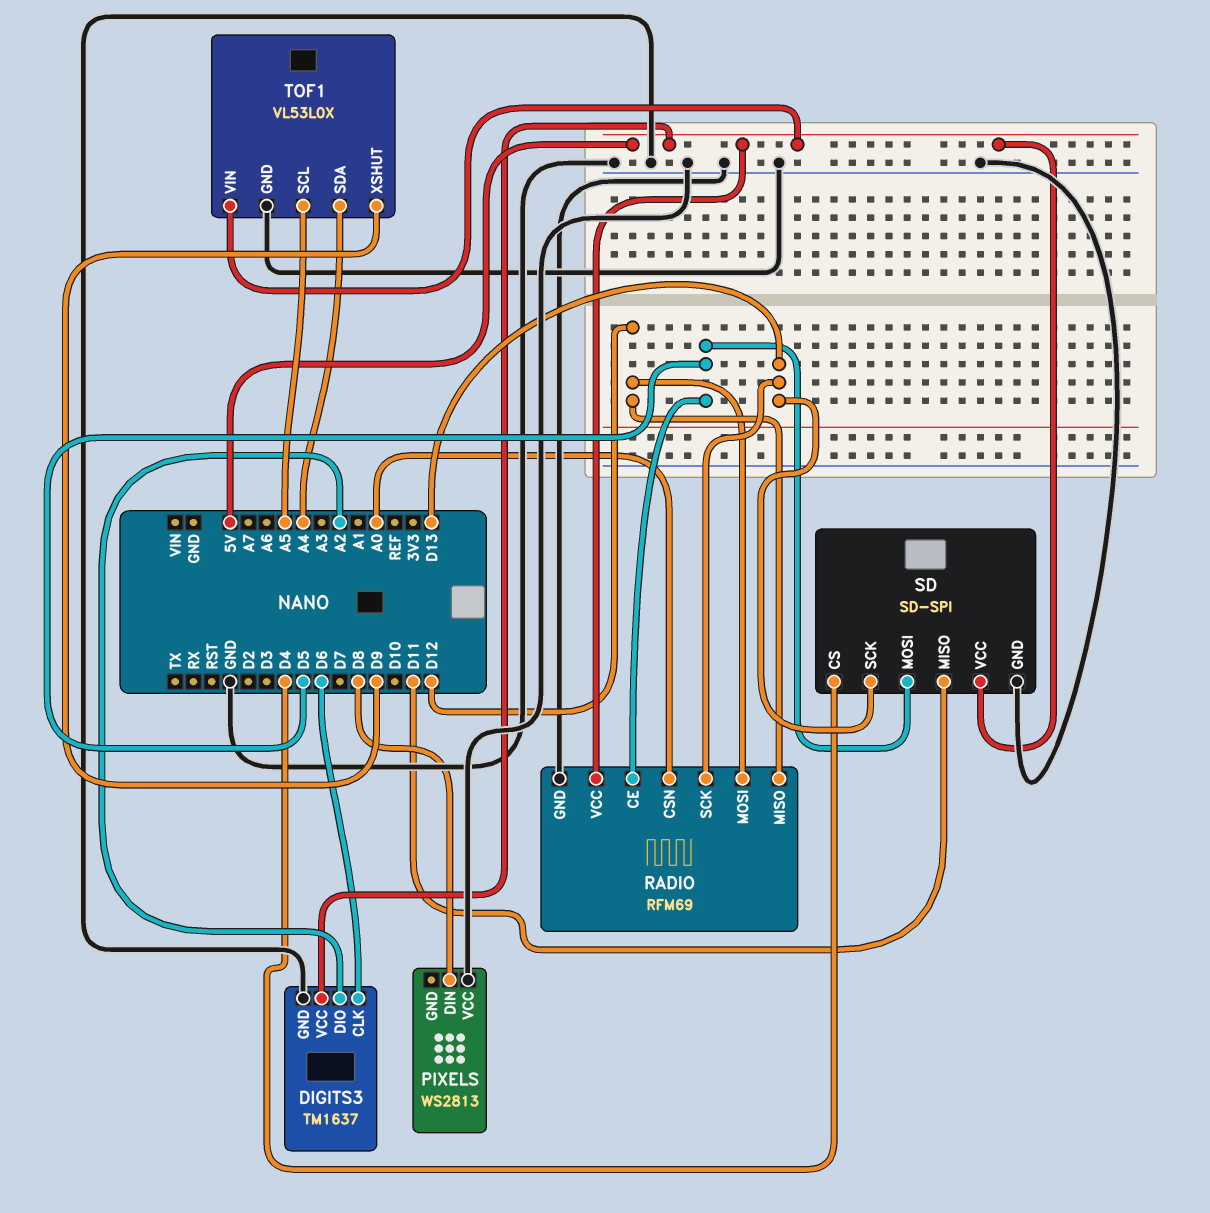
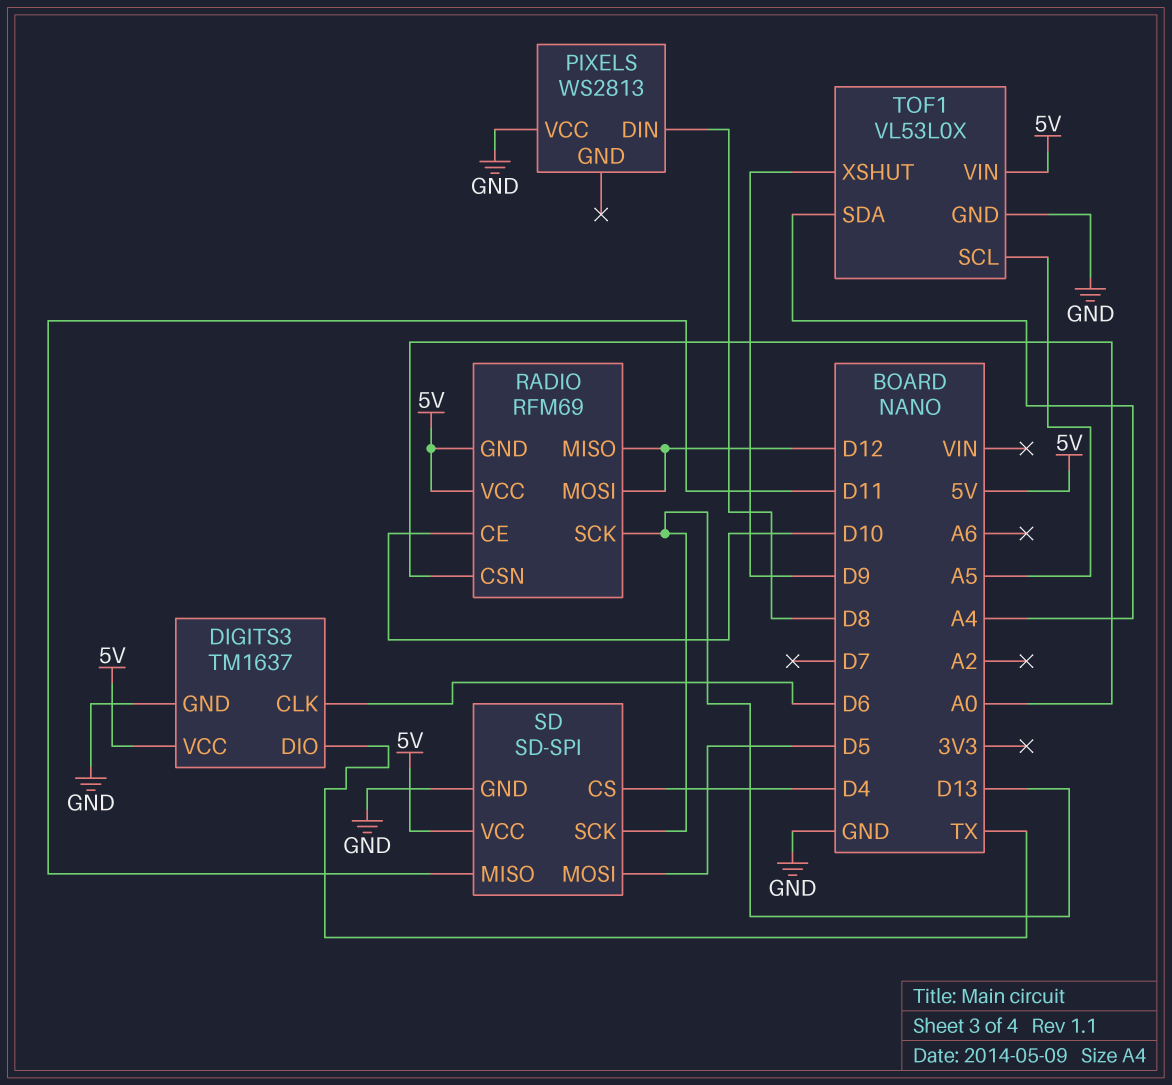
DIGITS3 pin DIO: A2 -> TX
RADIO pin CE: D5 -> D10
RADIO pin GND: GND -> 5V

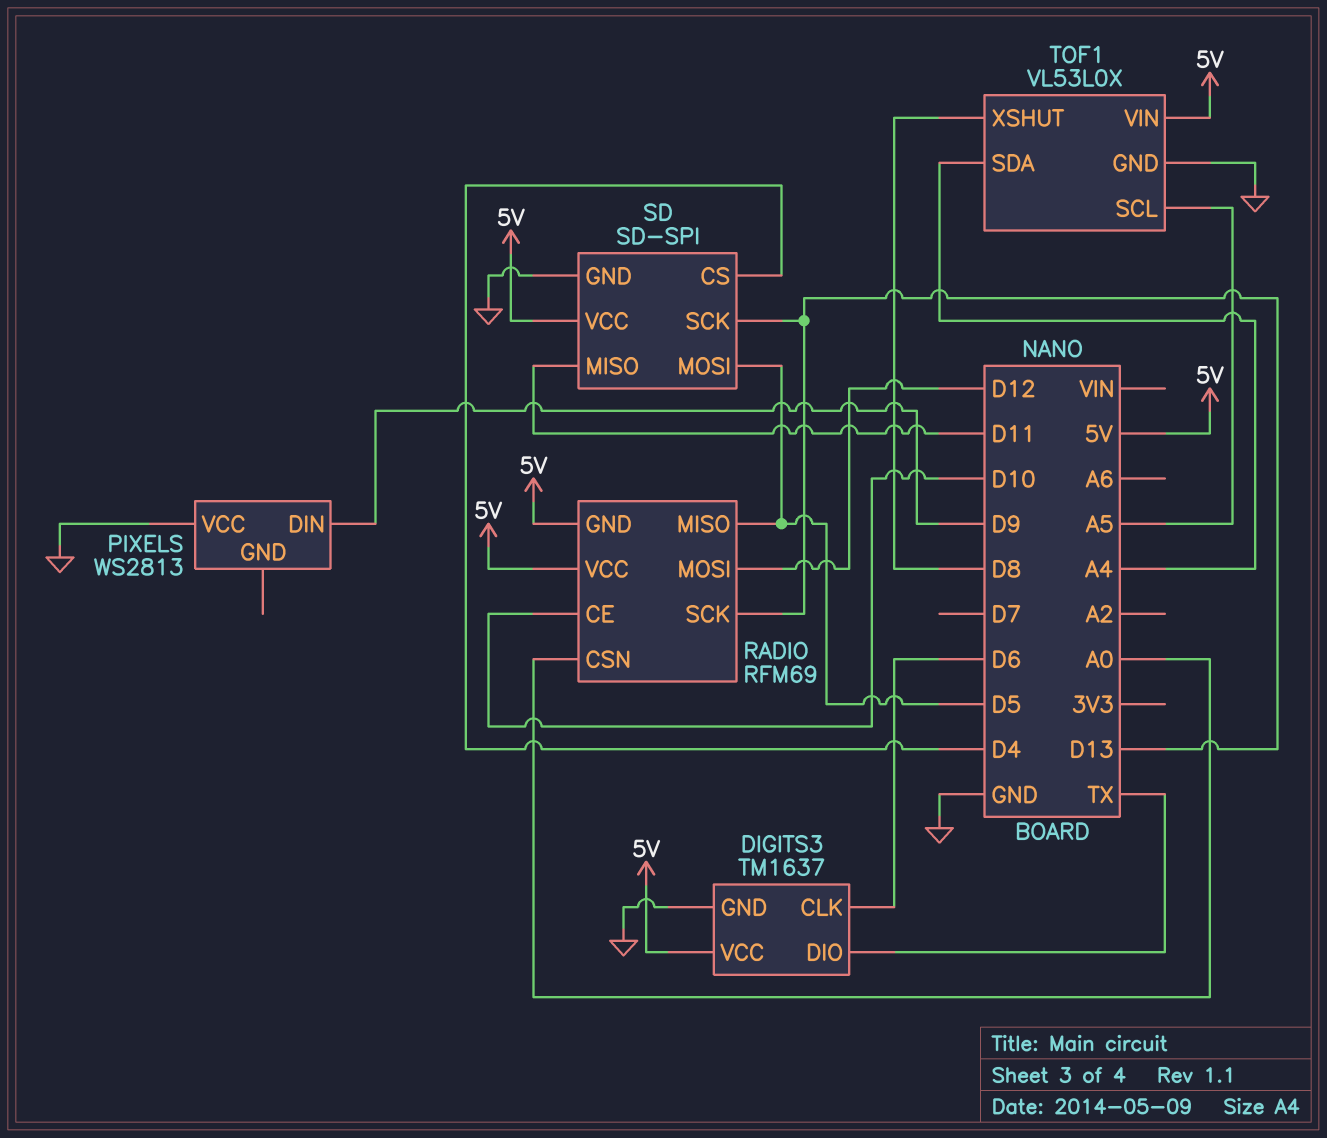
PIXELS pin DIN: D8 -> D9
RADIO pin MISO: D12 -> D5
TOF1 pin XSHUT: D9 -> D8

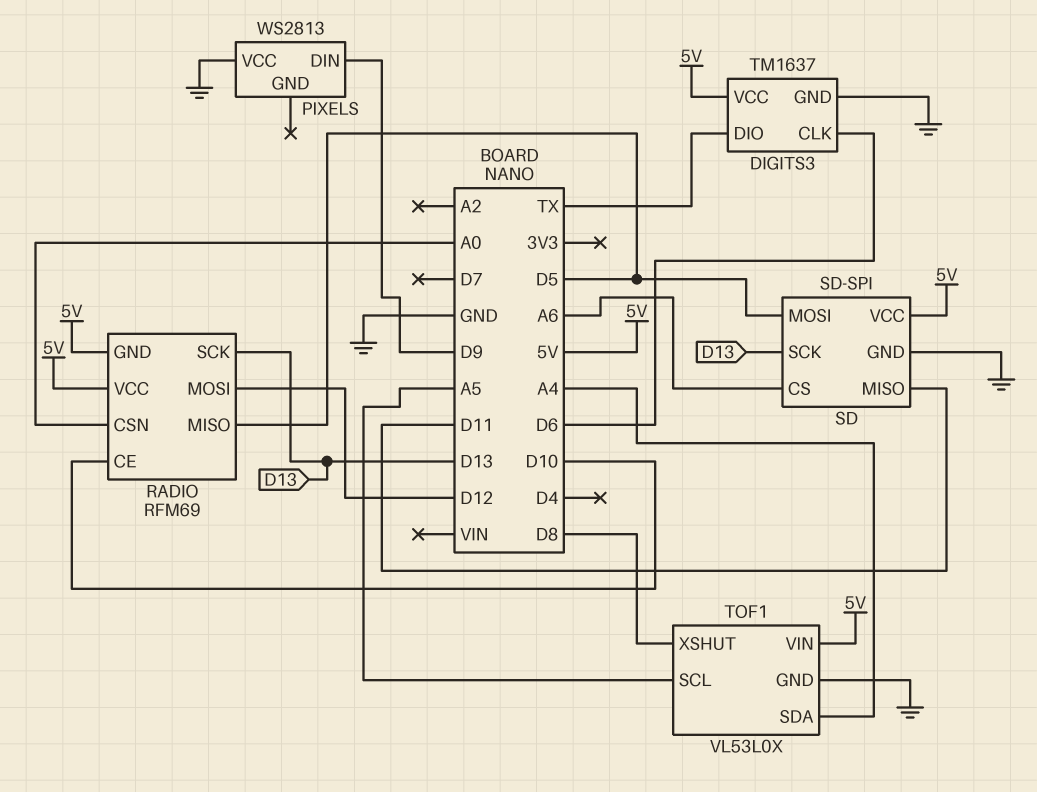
SD pin CS: D4 -> A6

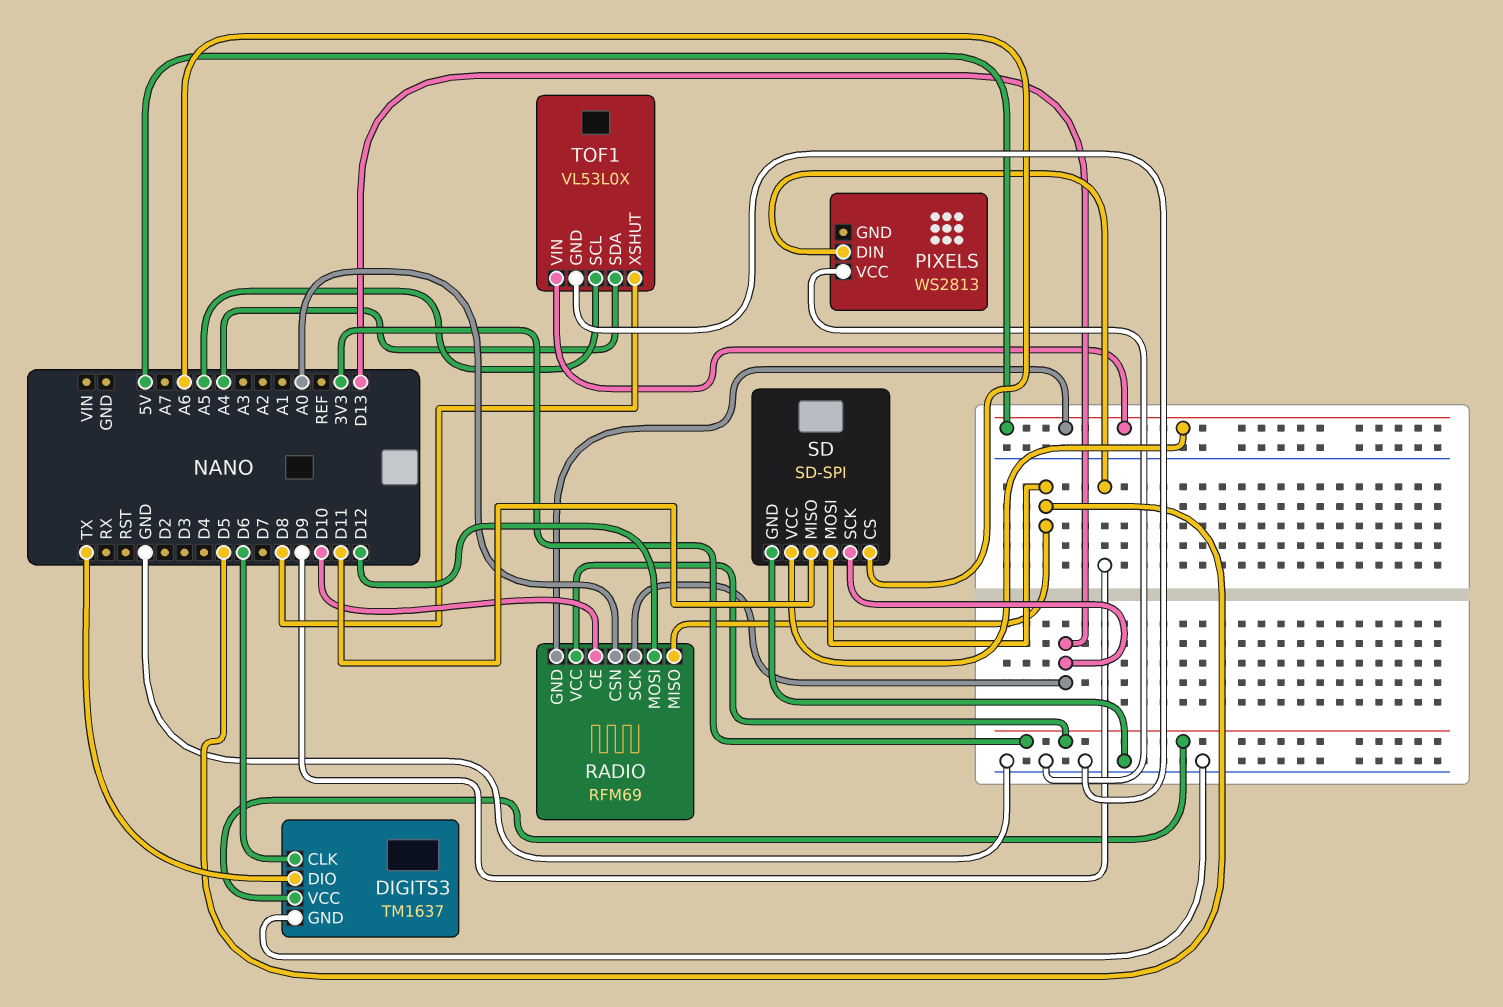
DIGITS3 pin VCC: 5V -> 3V3
RADIO pin VCC: 5V -> 3V3

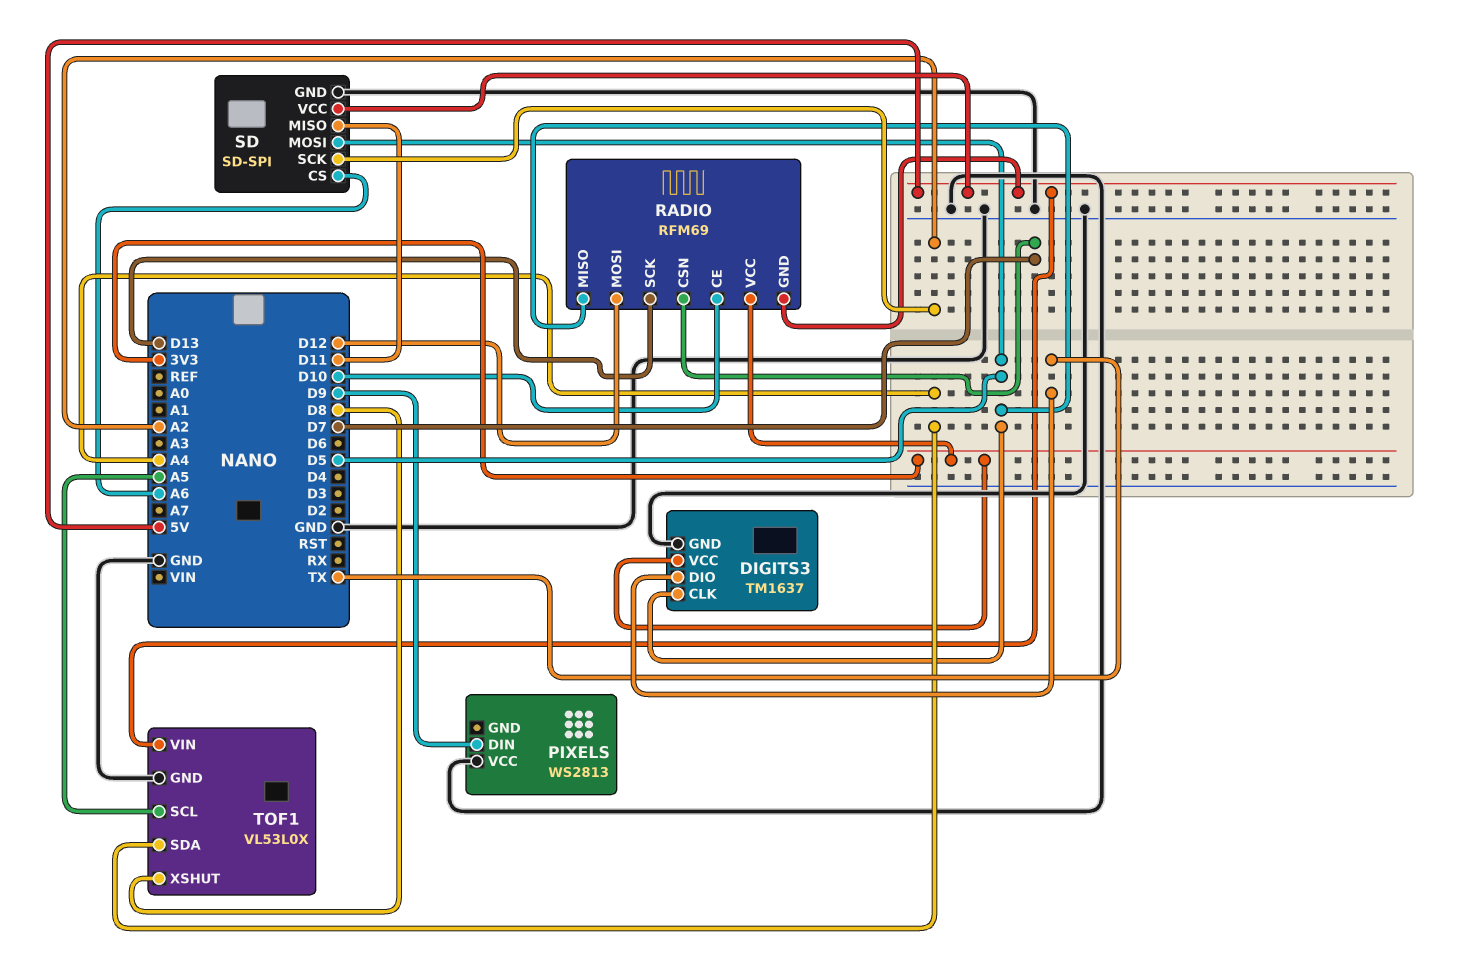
DIGITS3 pin CLK: D6 -> D5
RADIO pin CSN: A0 -> D7
SD pin SCK: D13 -> A2

